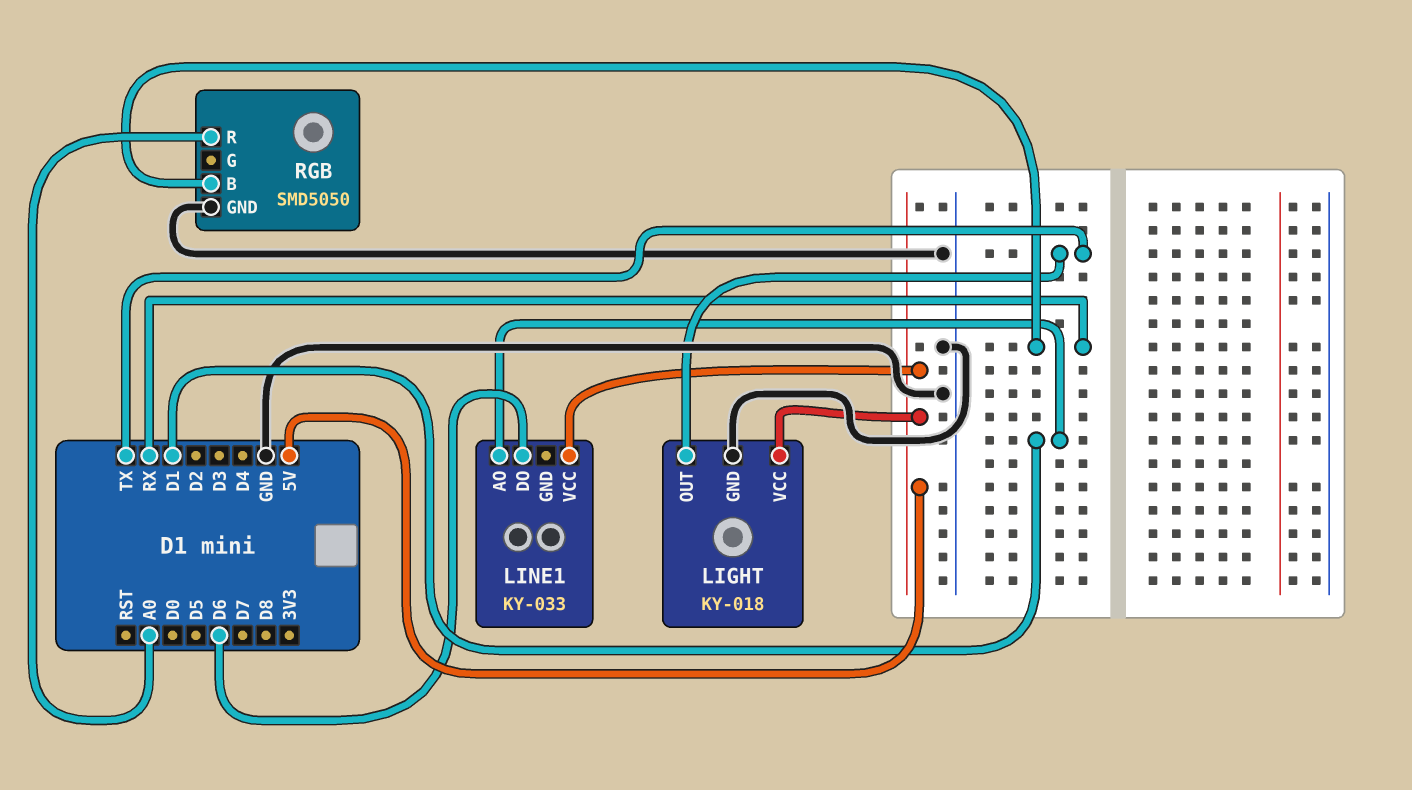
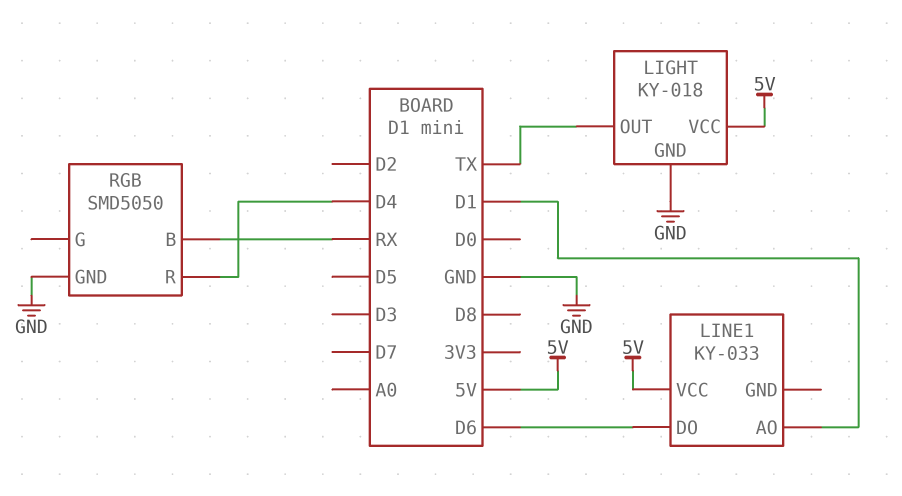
RGB pin R: A0 -> D4

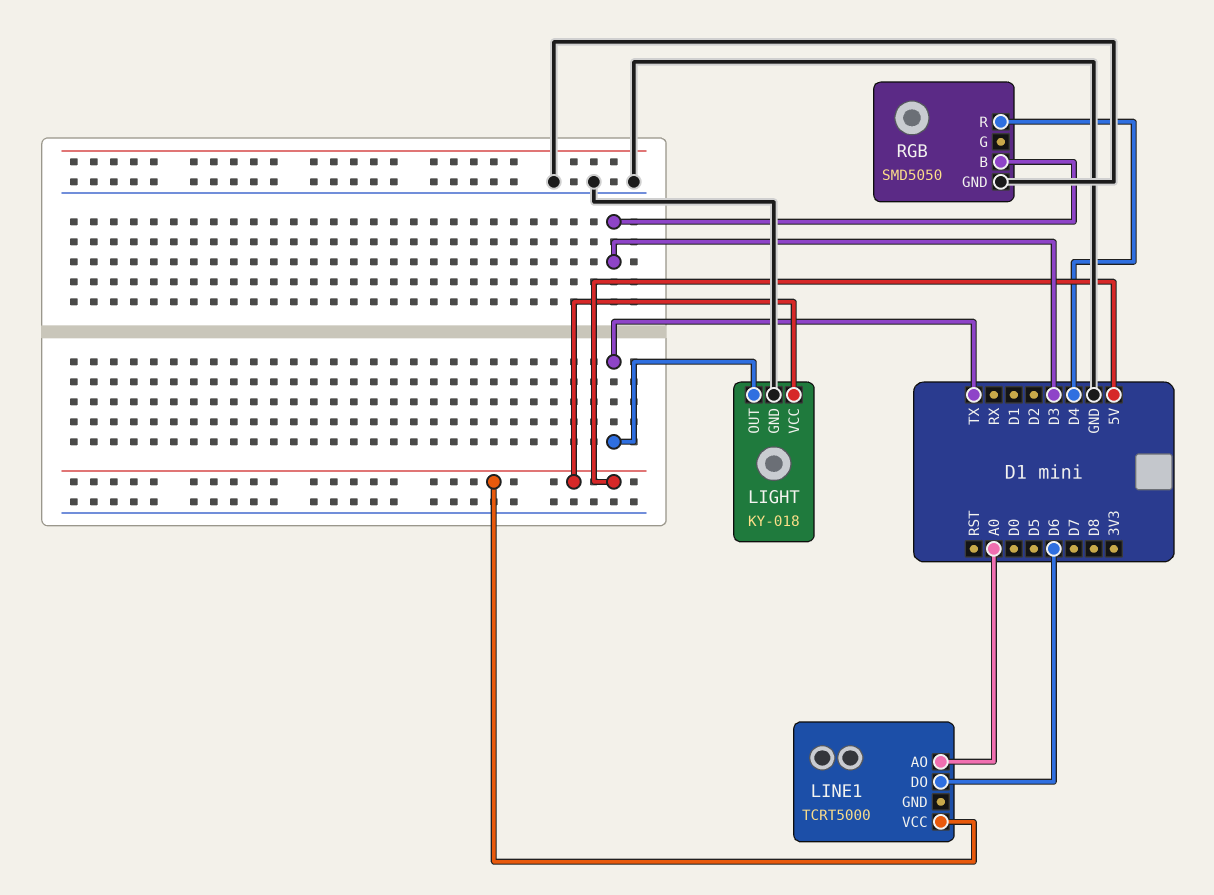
LINE1: KY-033 -> TCRT5000
LINE1 pin AO: D1 -> A0
RGB pin B: RX -> D3

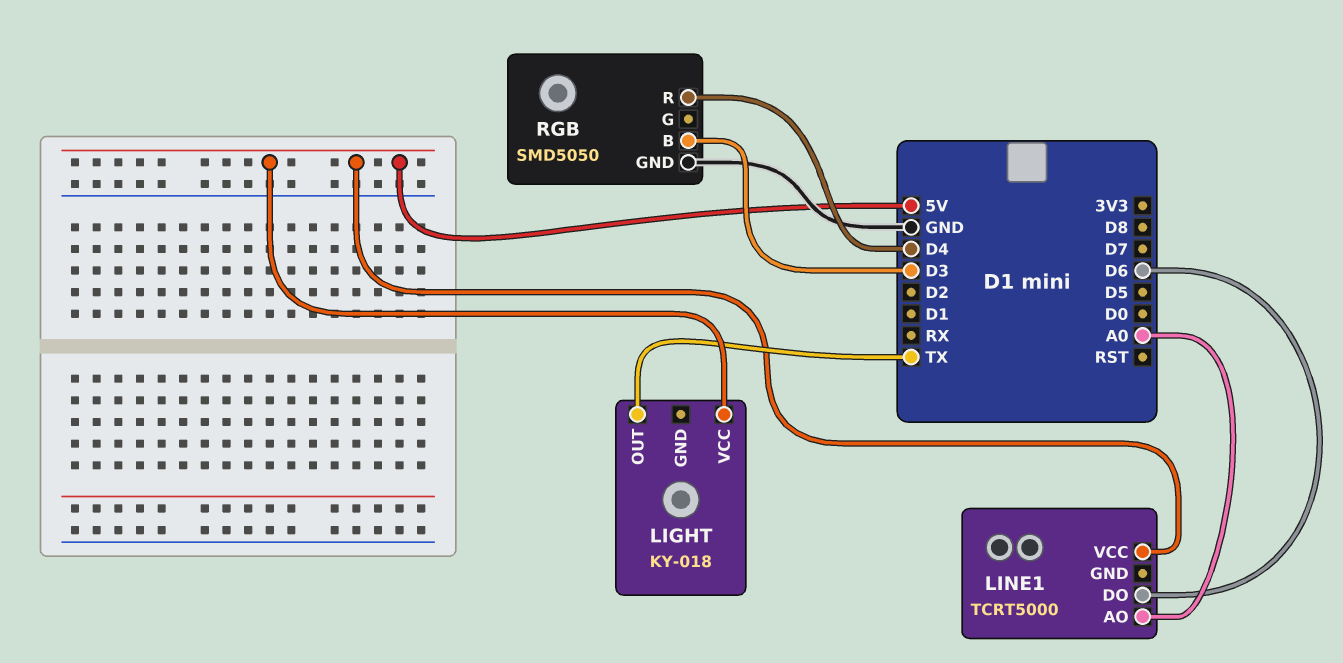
LIGHT pin GND: GND -> none

